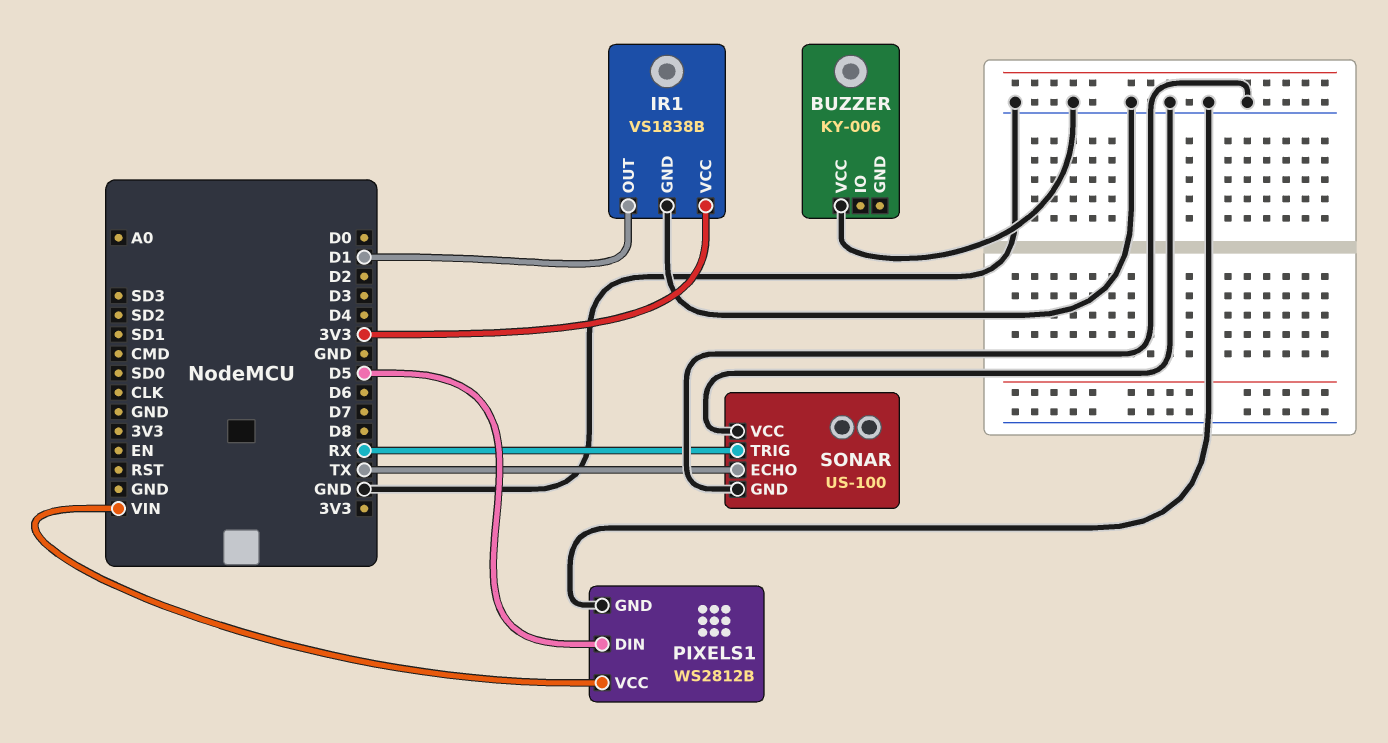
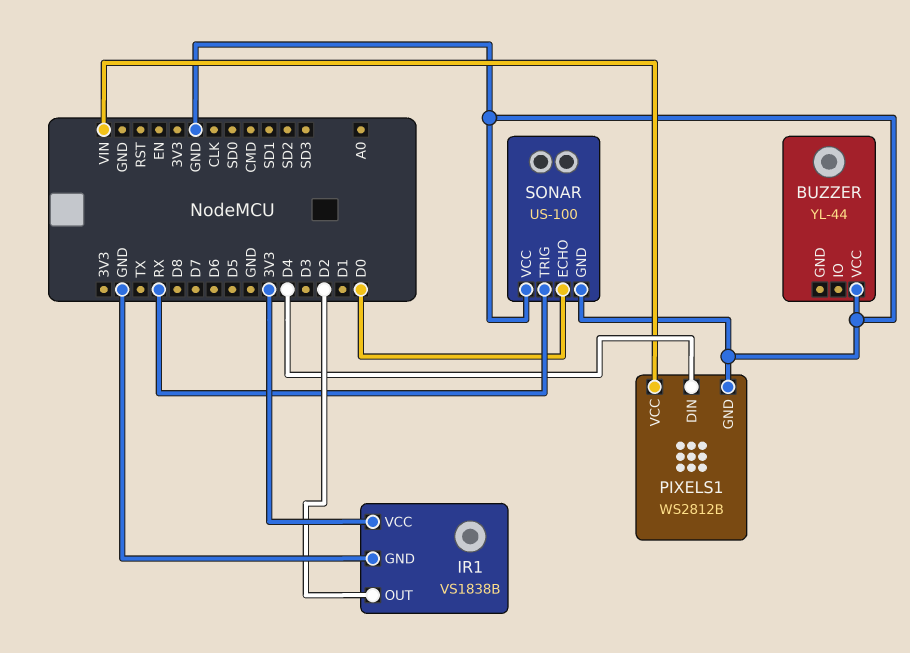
BUZZER: KY-006 -> YL-44
IR1 pin OUT: D1 -> D2
PIXELS1 pin DIN: D5 -> D4
SONAR pin ECHO: TX -> D0

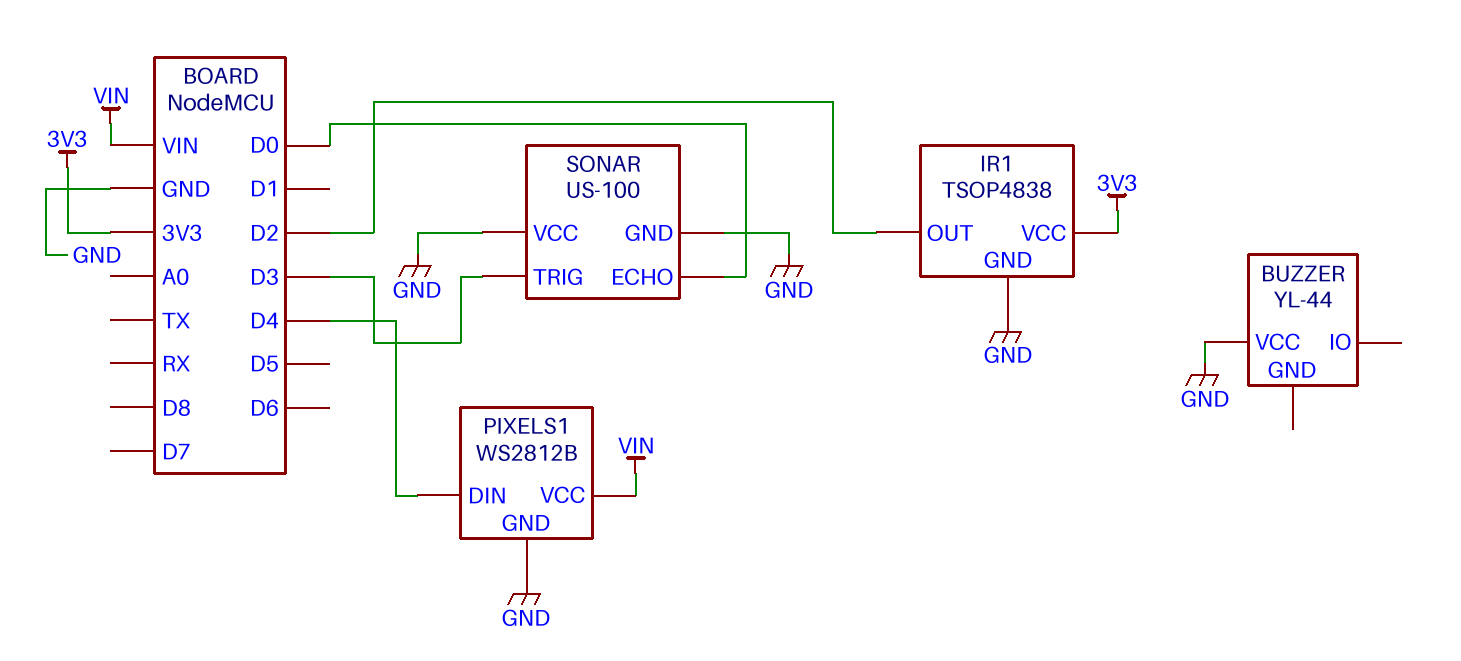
IR1: VS1838B -> TSOP4838
SONAR pin TRIG: RX -> D3

